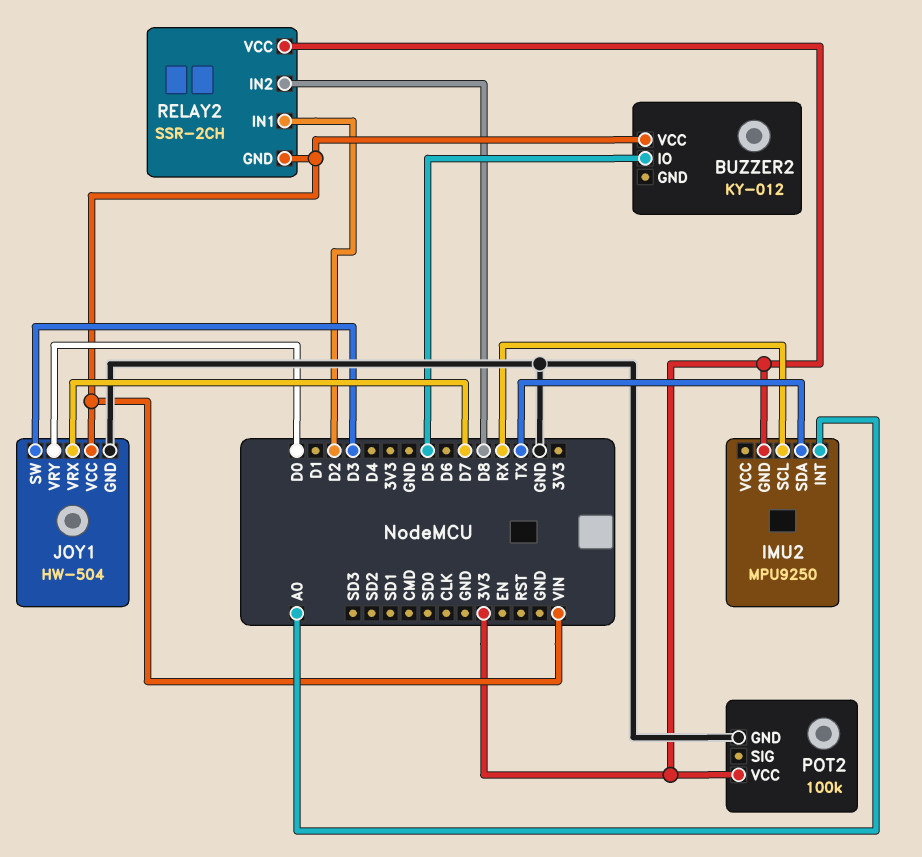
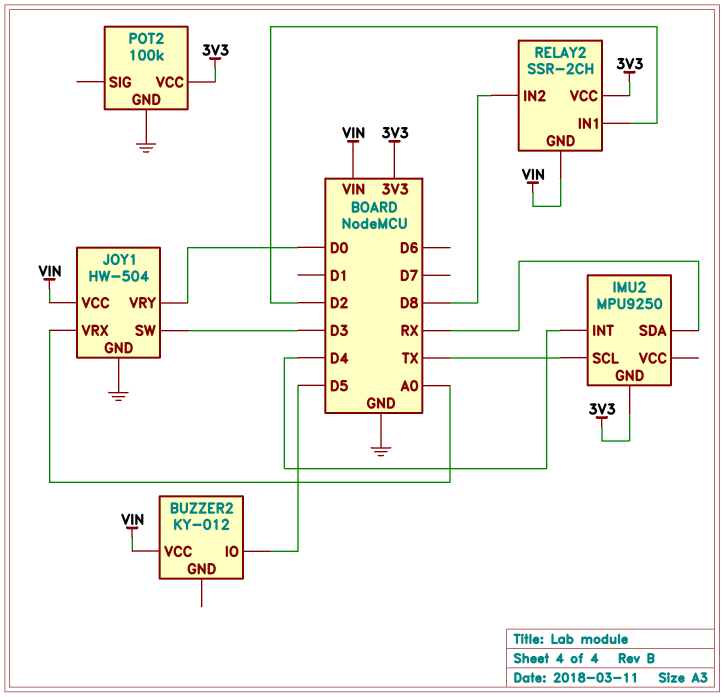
IMU2 pin INT: A0 -> D4
IMU2 pin SCL: RX -> TX
IMU2 pin SDA: TX -> RX
JOY1 pin VRX: D7 -> A0

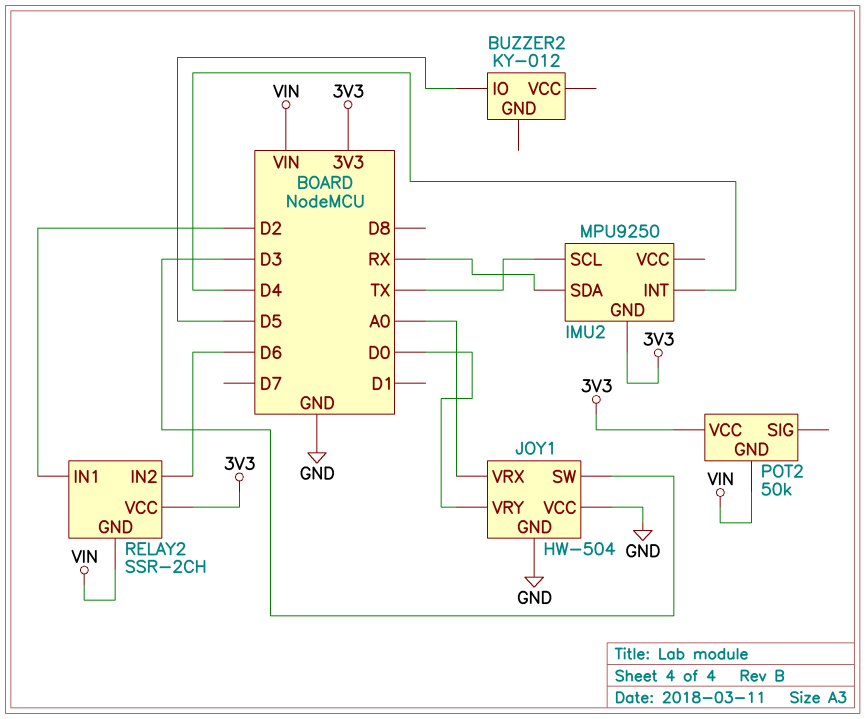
BUZZER2 pin VCC: VIN -> none
JOY1 pin VCC: VIN -> GND
POT2: 100k -> 50k
POT2 pin GND: GND -> VIN
RELAY2 pin IN2: D8 -> D6

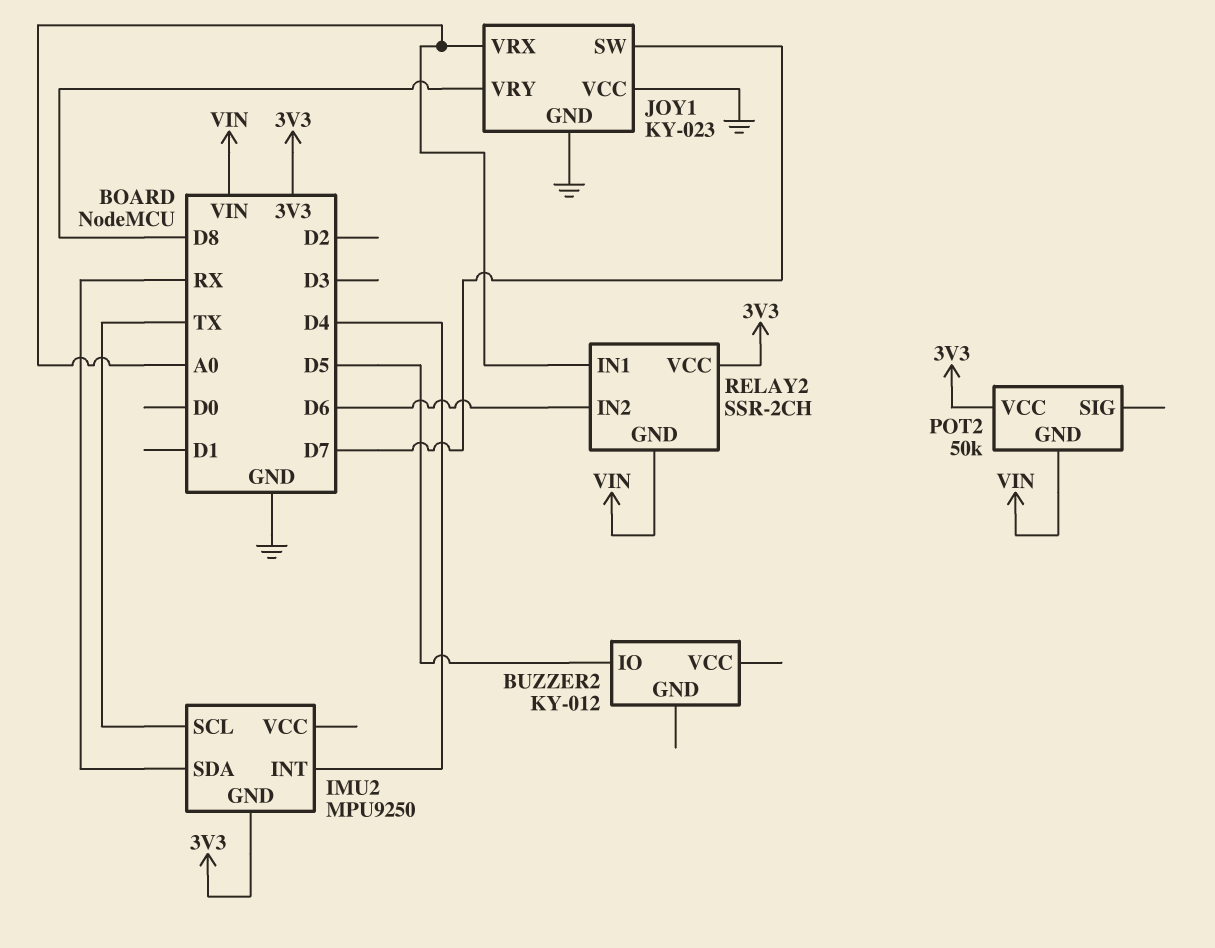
JOY1: HW-504 -> KY-023
JOY1 pin SW: D3 -> D7
JOY1 pin VRY: D0 -> D8
RELAY2 pin IN1: D2 -> A0

